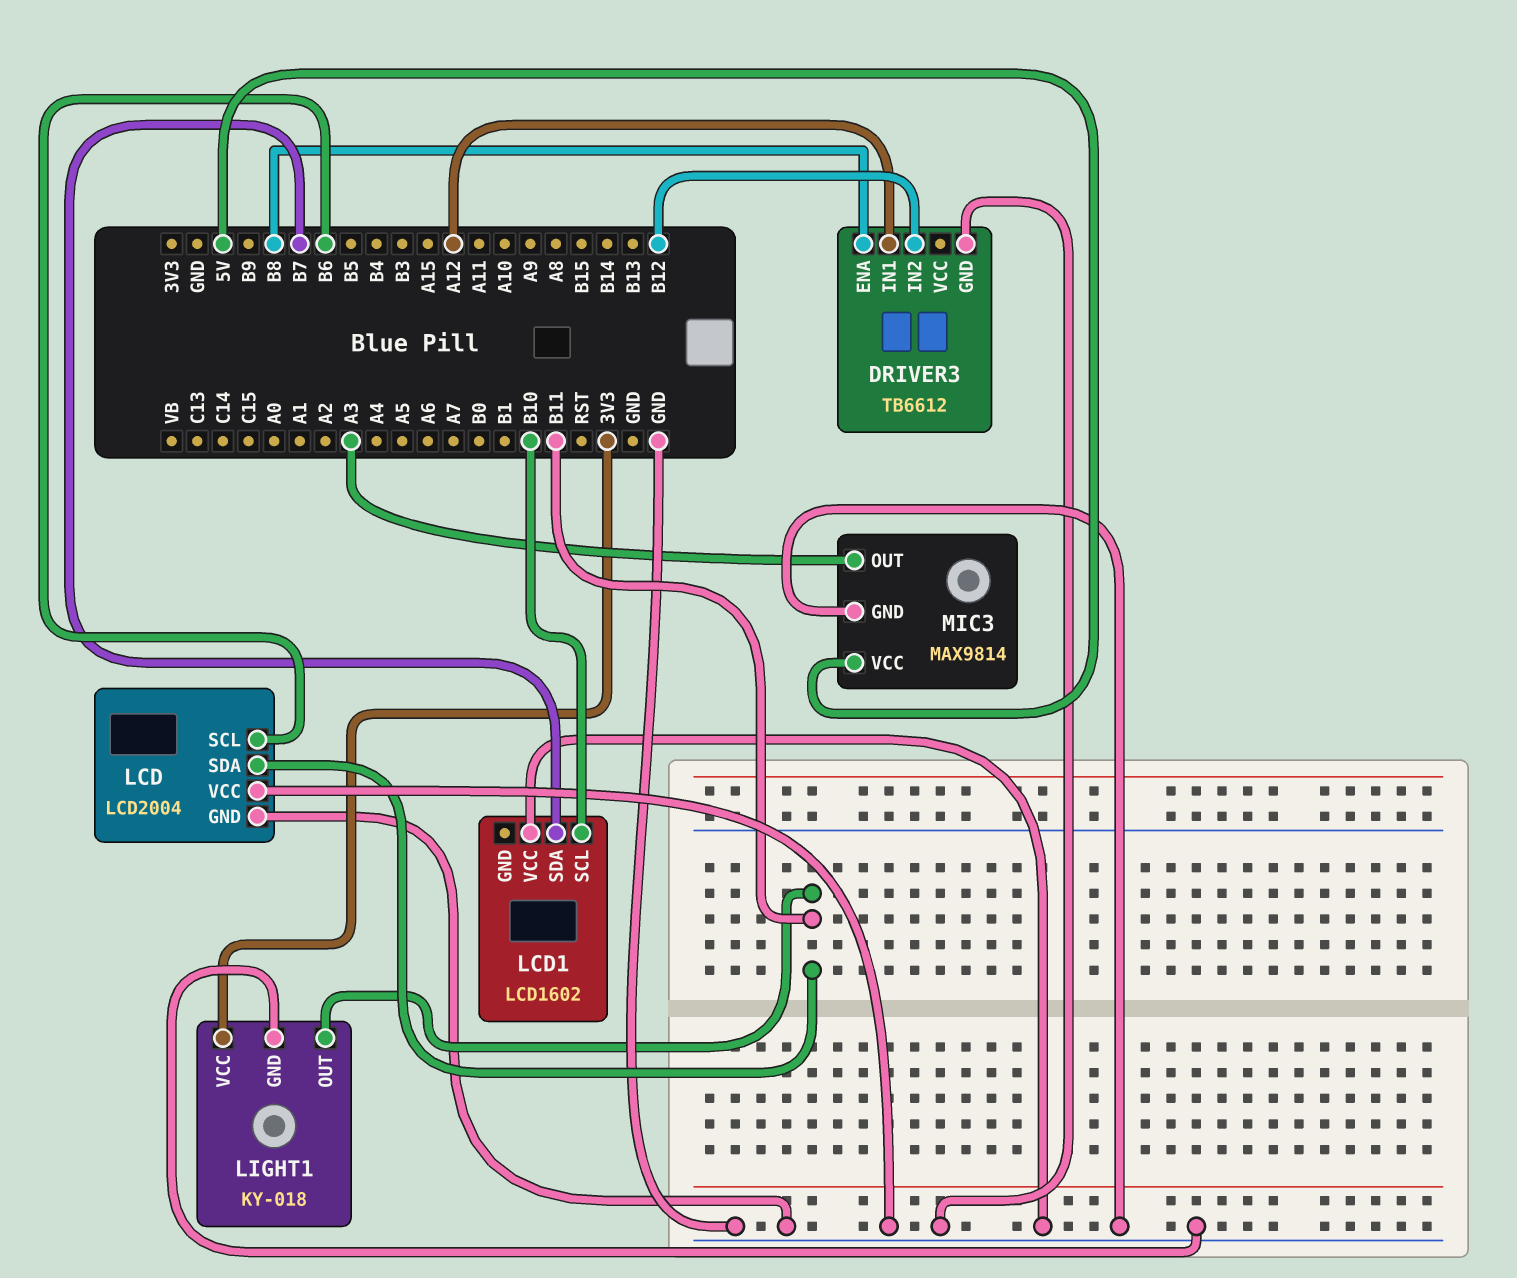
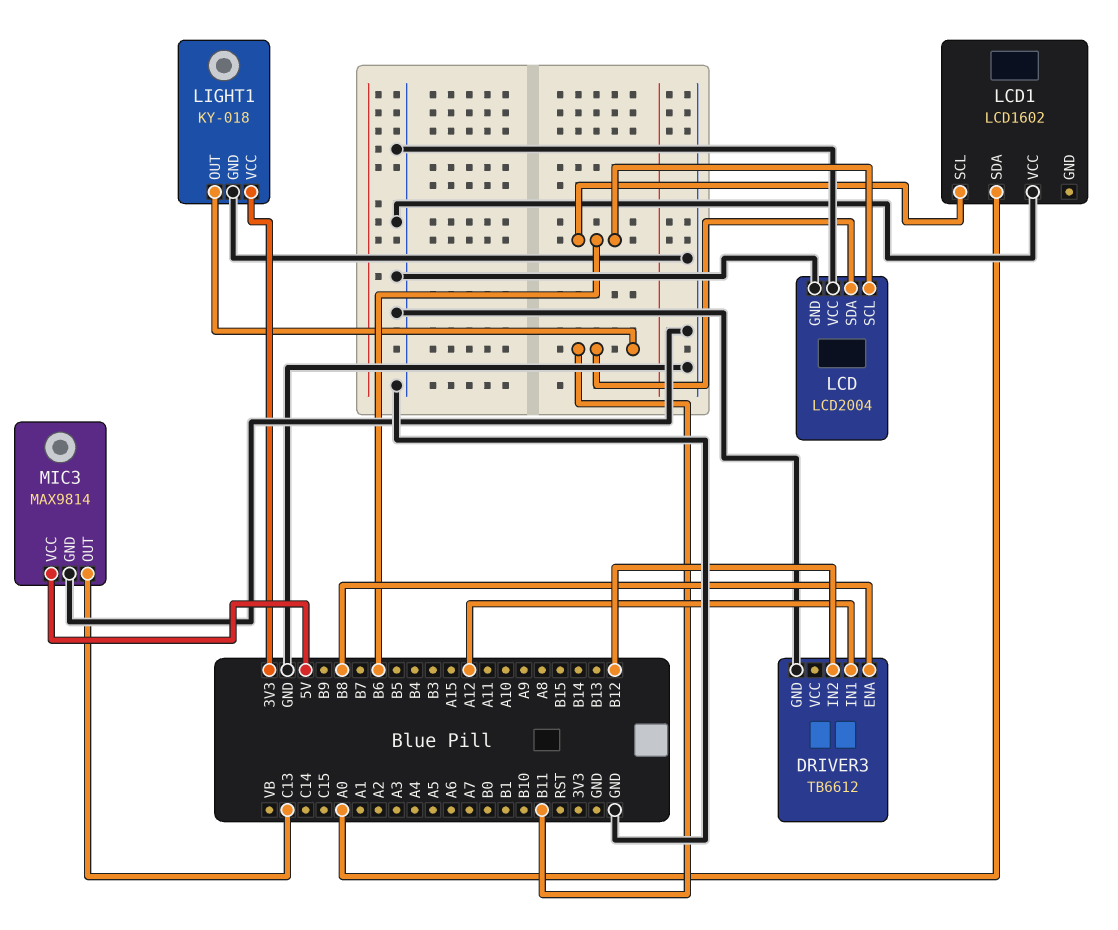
LCD1 pin SCL: B10 -> B6
LCD1 pin SDA: B7 -> A0
MIC3 pin OUT: A3 -> C13

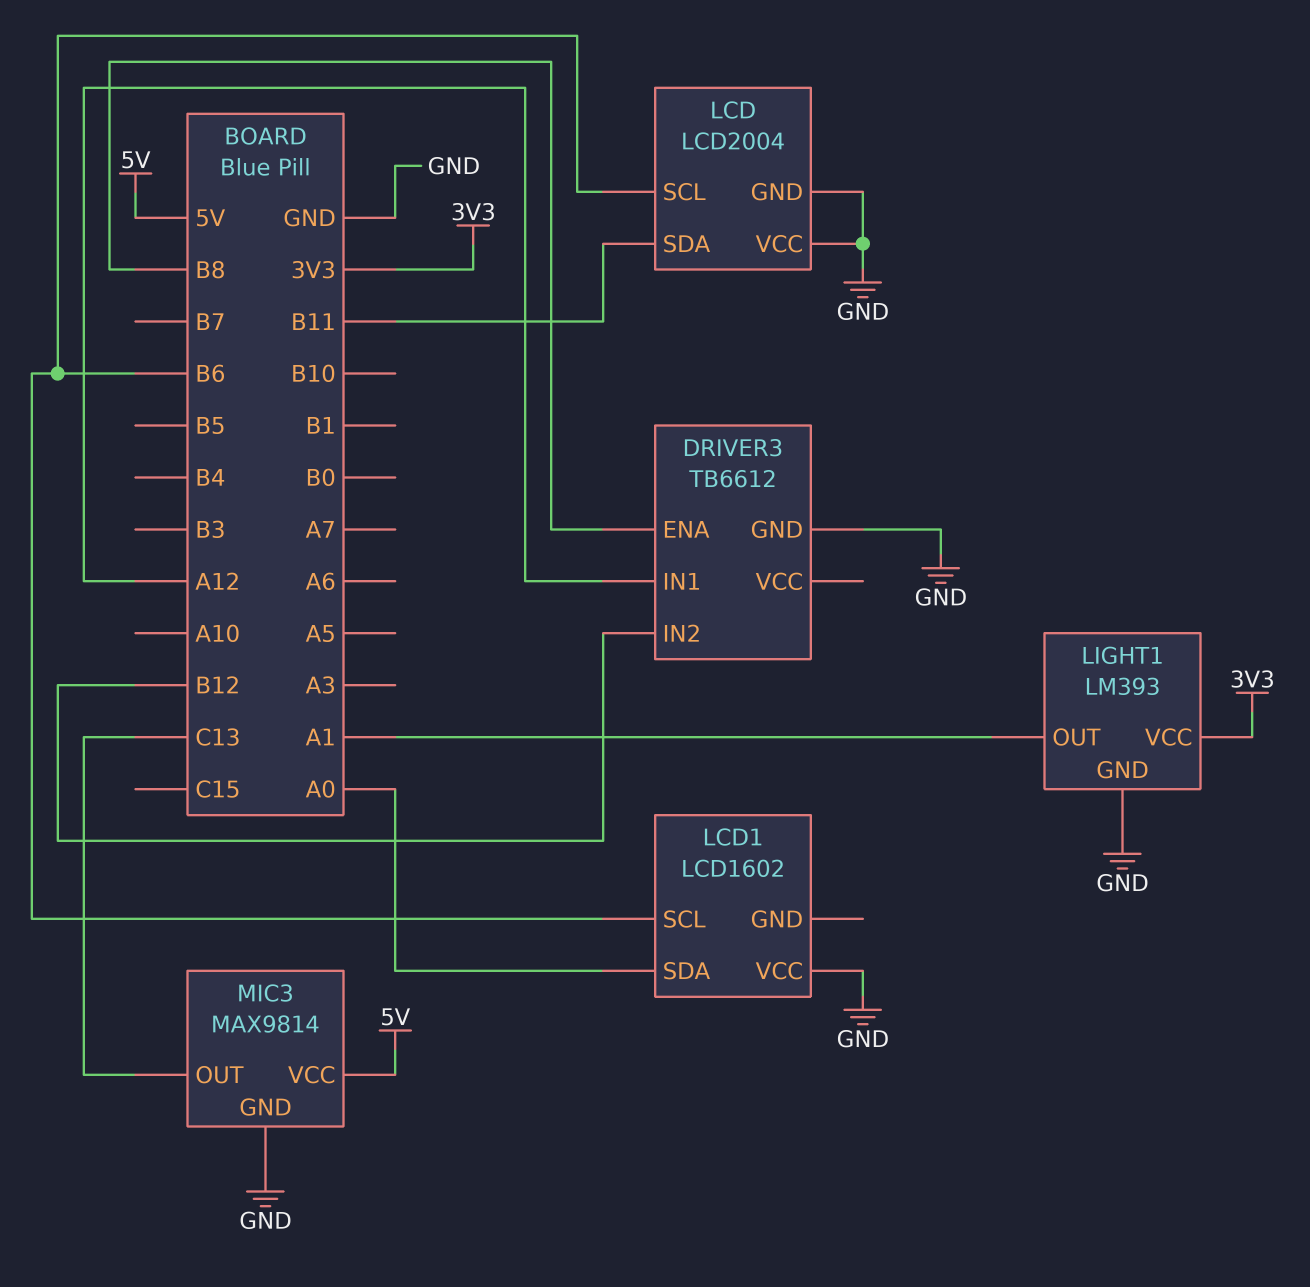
LIGHT1: KY-018 -> LM393
LIGHT1 pin OUT: B11 -> A1

